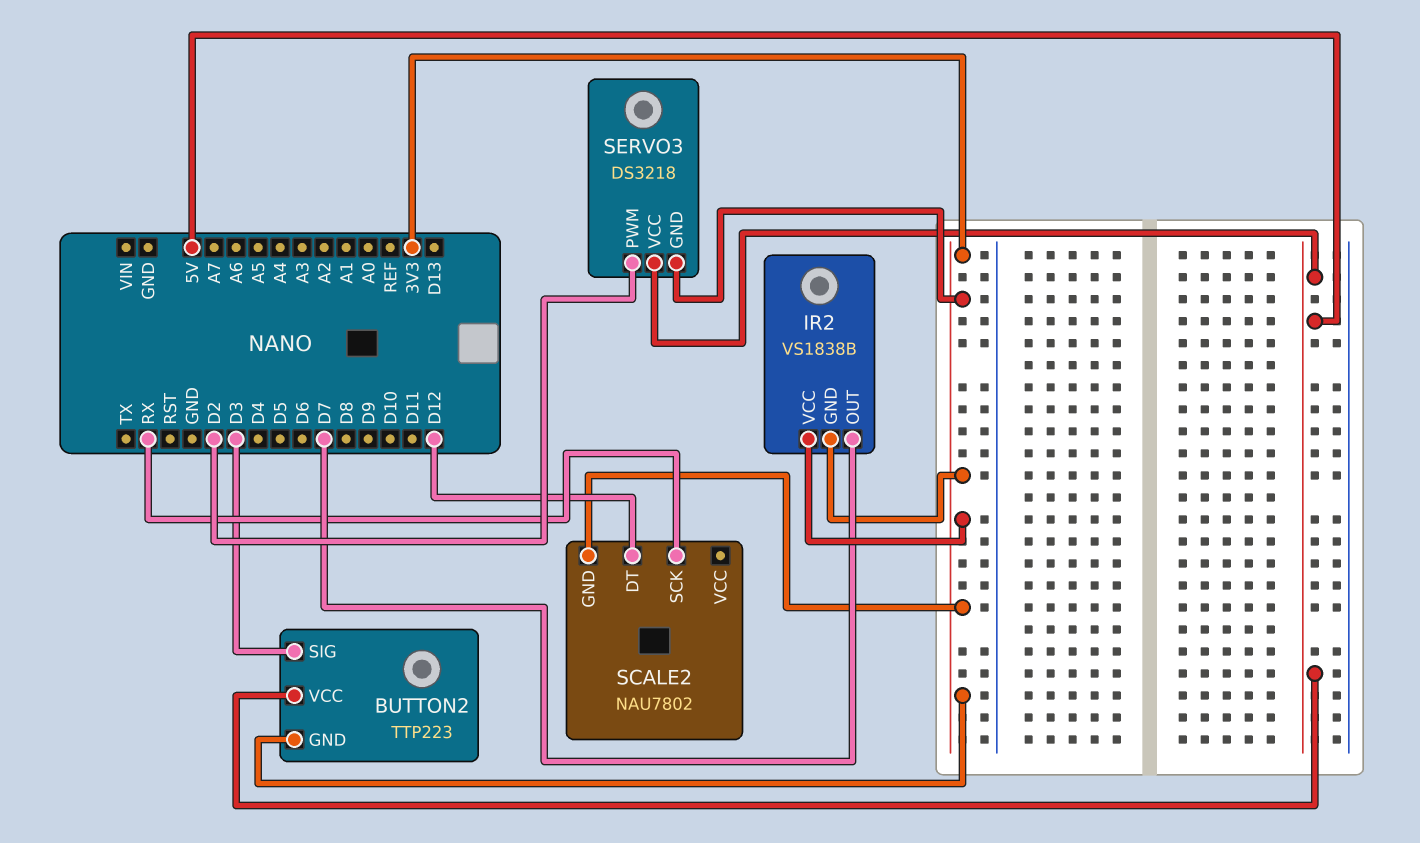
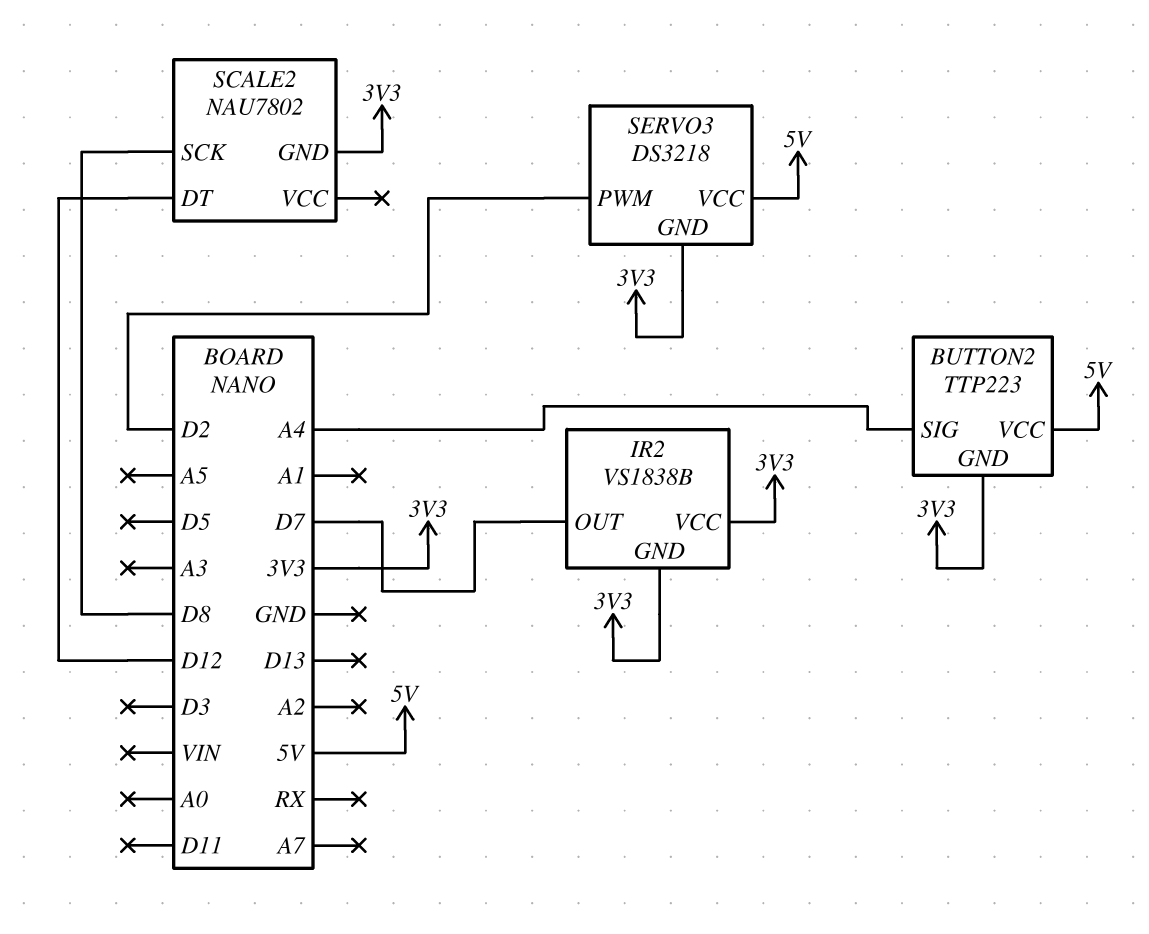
BUTTON2 pin SIG: D3 -> A4
SCALE2 pin SCK: RX -> D8

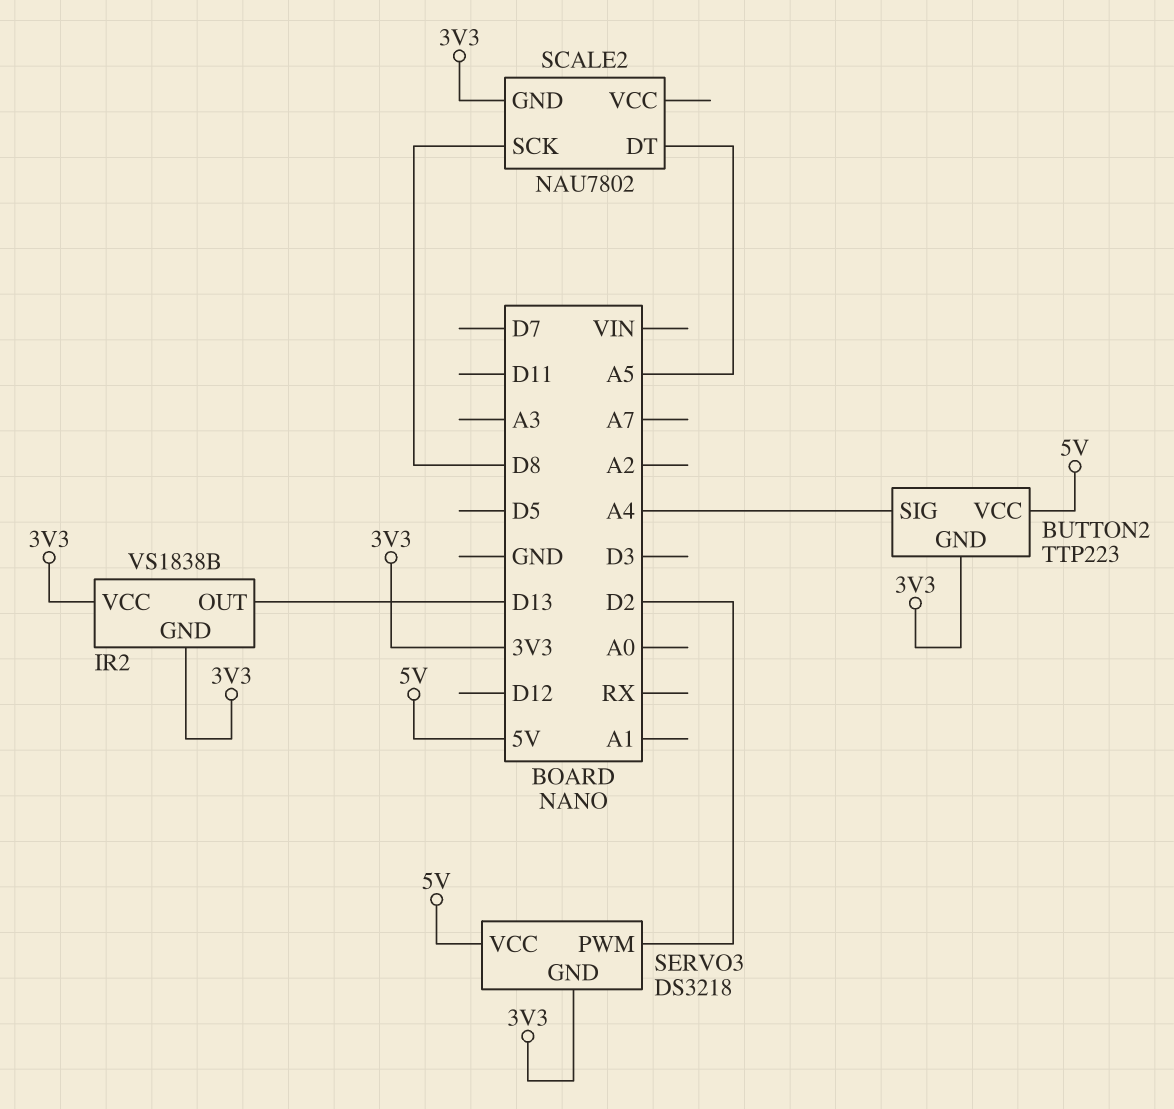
IR2 pin OUT: D7 -> D13
SCALE2 pin DT: D12 -> A5

